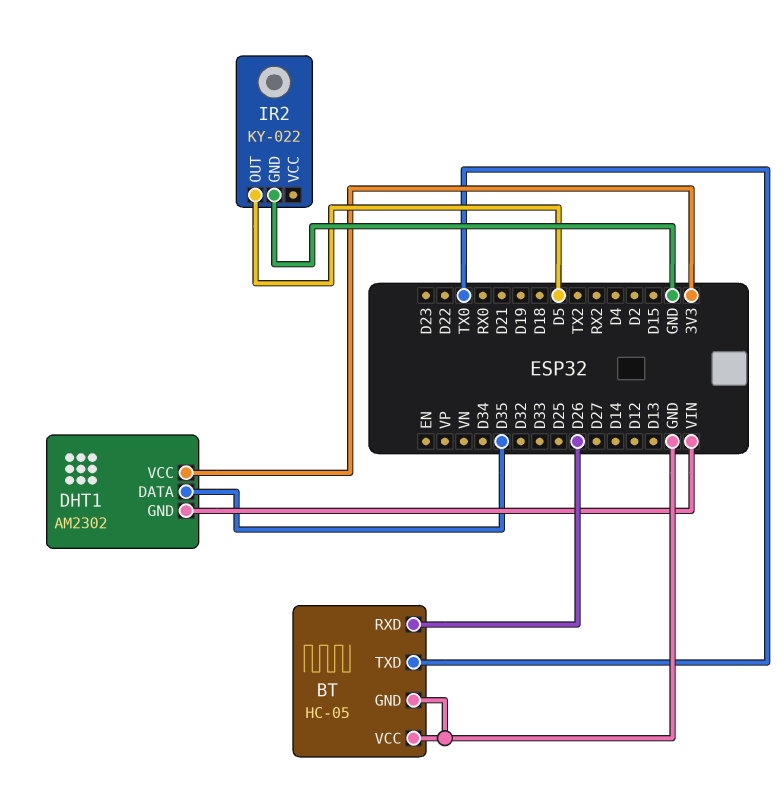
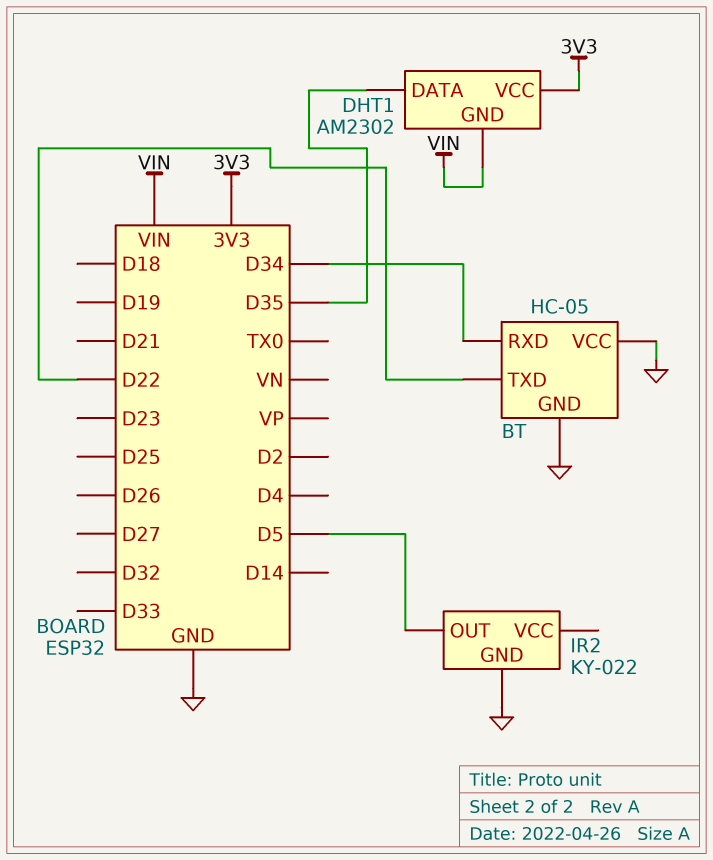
BT pin RXD: D26 -> D34
BT pin TXD: TX0 -> D22

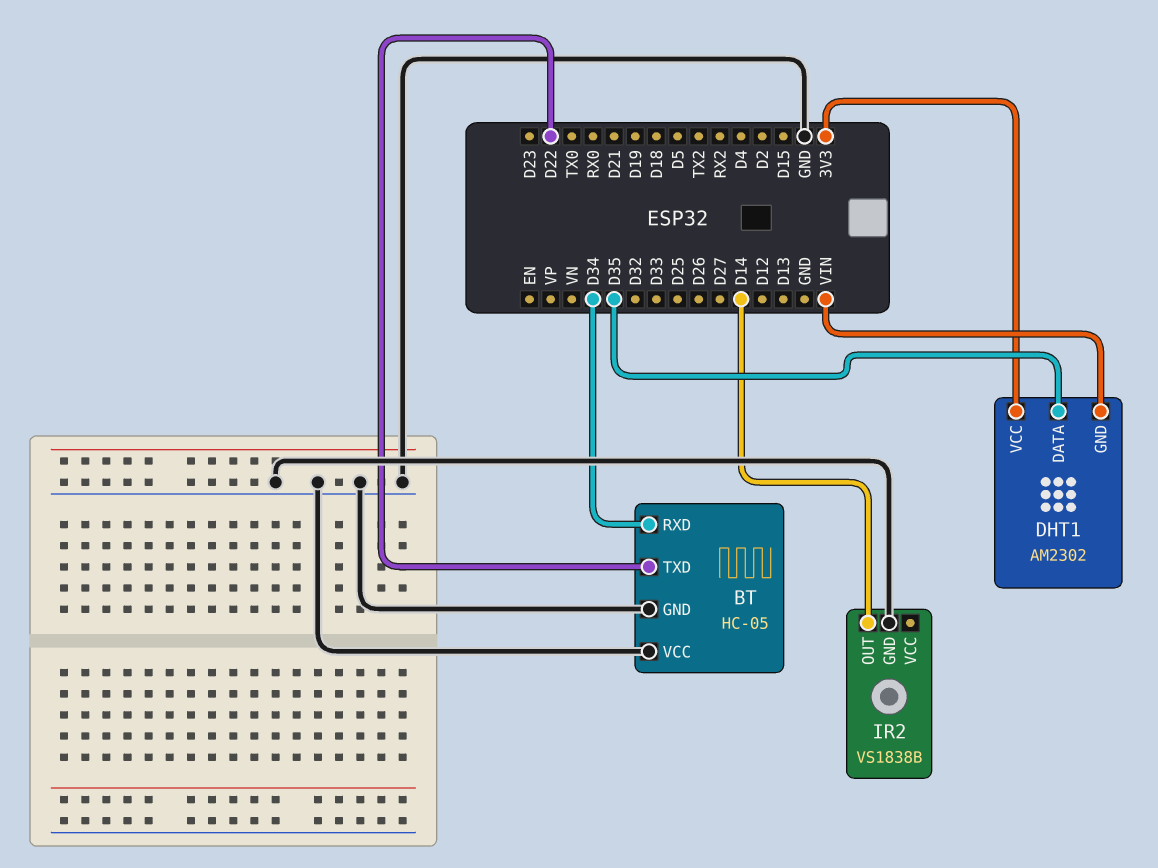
IR2: KY-022 -> VS1838B
IR2 pin OUT: D5 -> D14

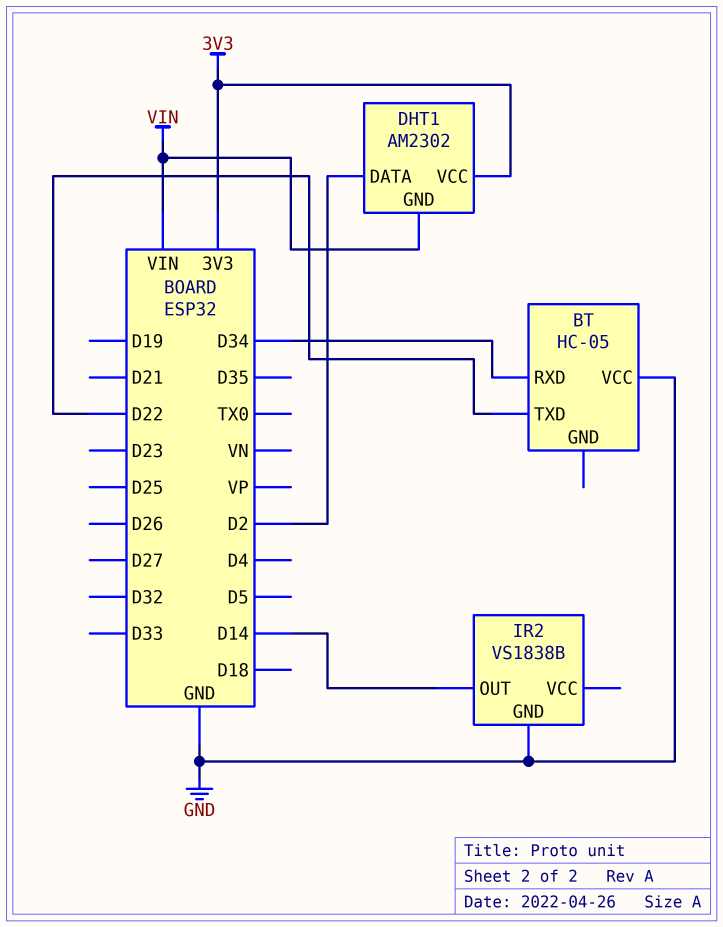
BT pin GND: GND -> none
DHT1 pin DATA: D35 -> D2

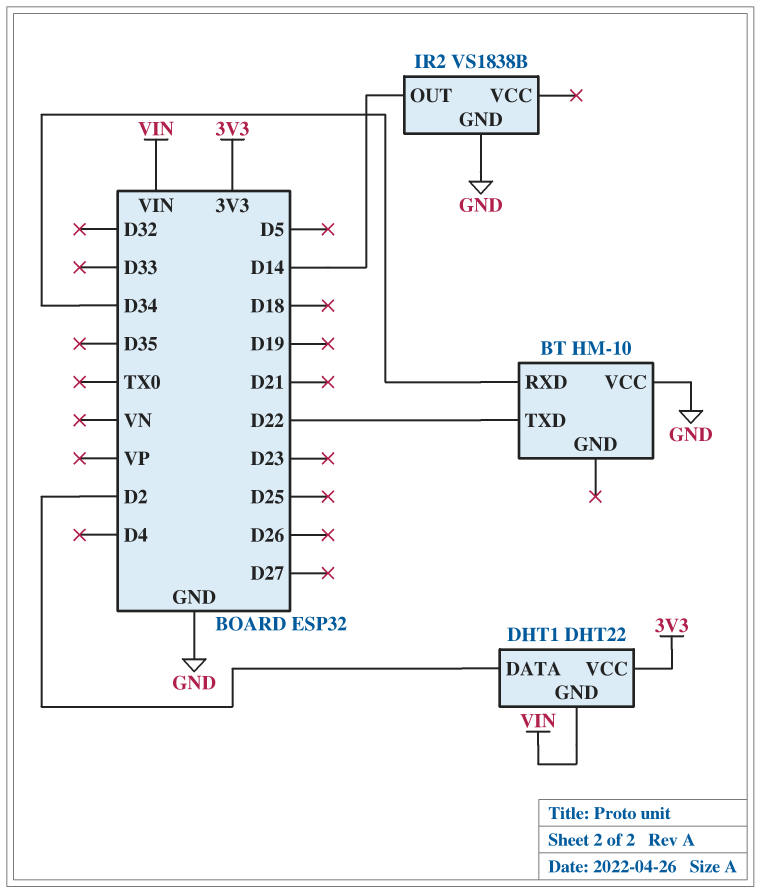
BT: HC-05 -> HM-10
DHT1: AM2302 -> DHT22

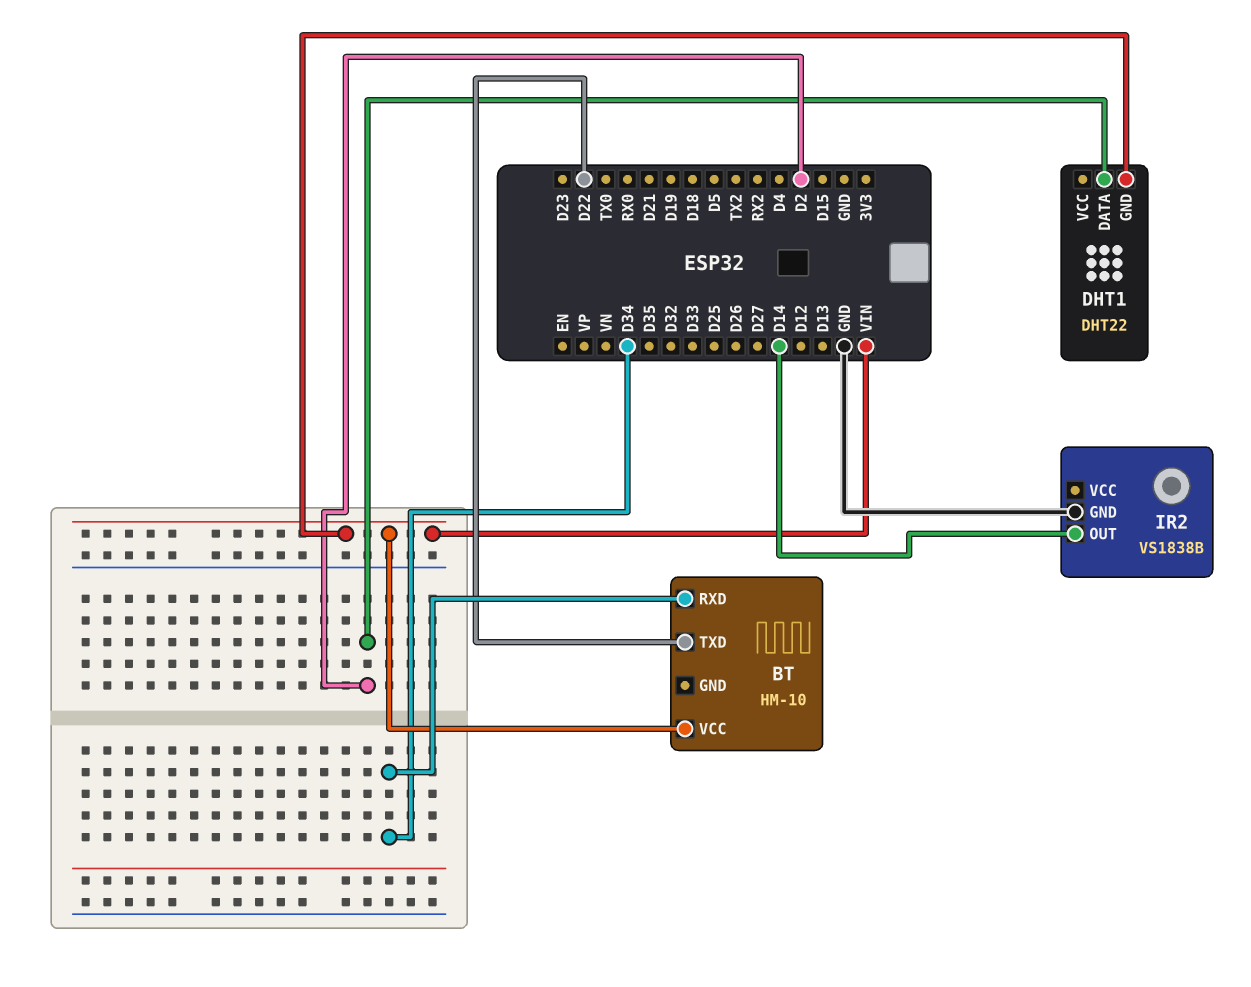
BT pin VCC: GND -> VIN
DHT1 pin VCC: 3V3 -> none

